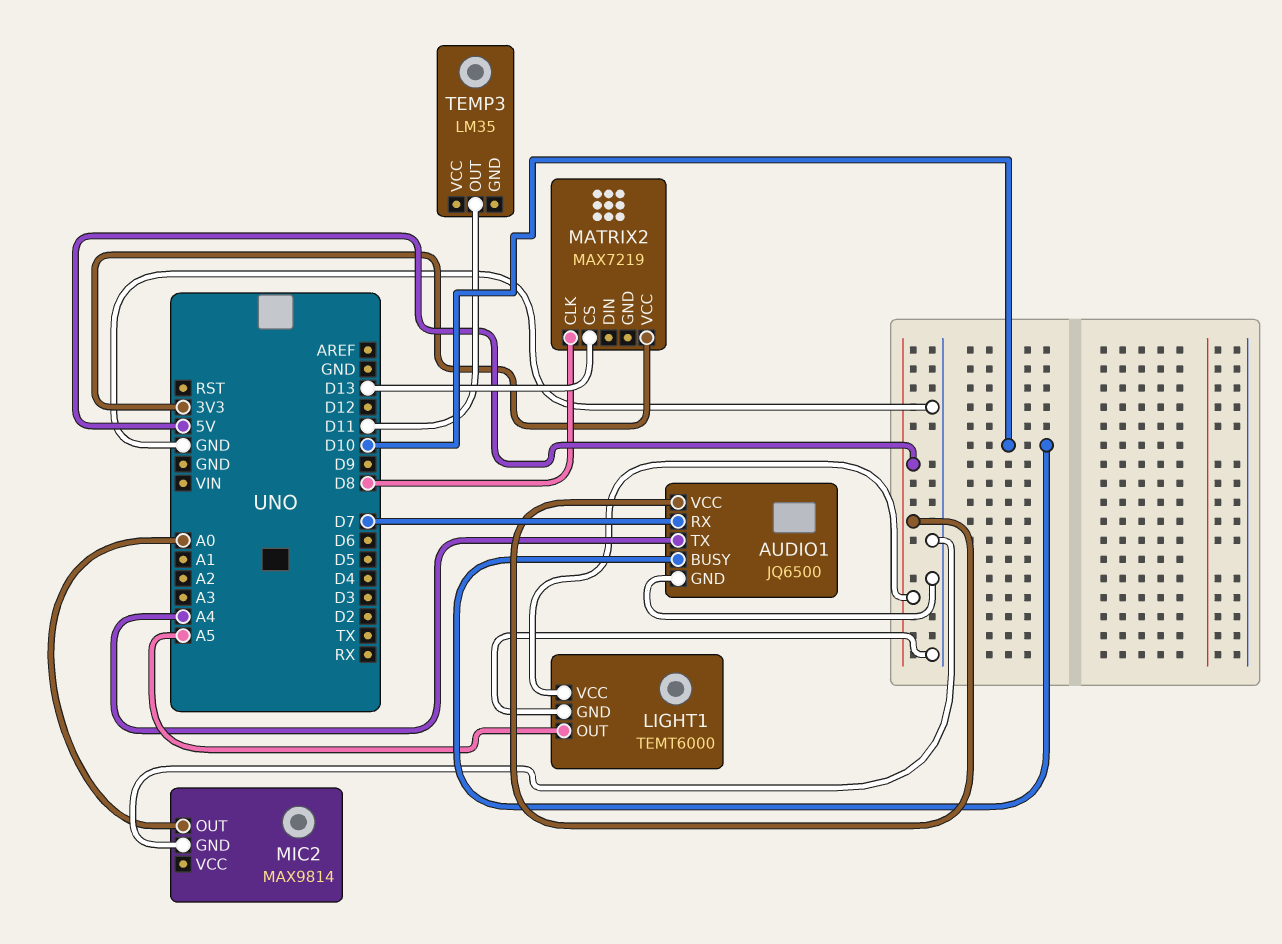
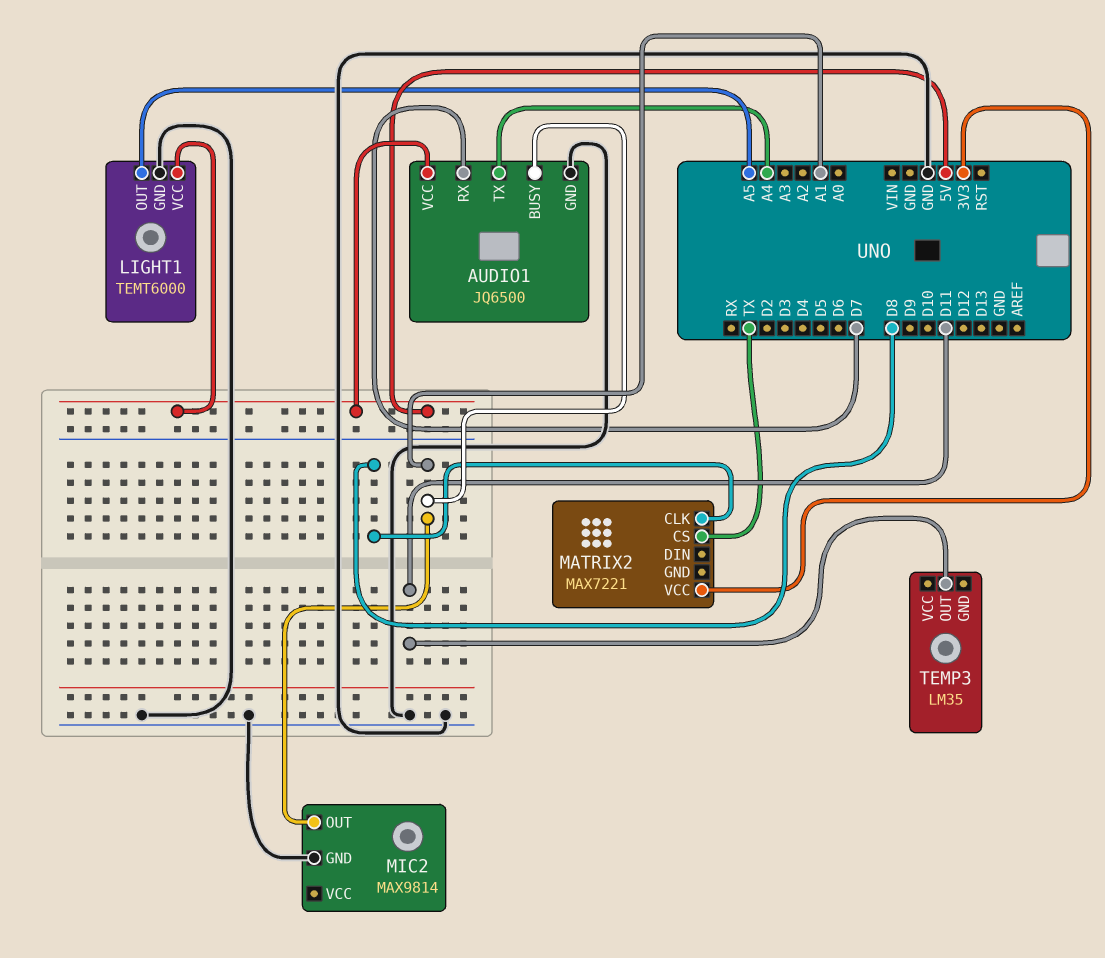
AUDIO1 pin BUSY: D10 -> A1
MATRIX2: MAX7219 -> MAX7221
MATRIX2 pin CS: D13 -> TX
MIC2 pin OUT: A0 -> A1

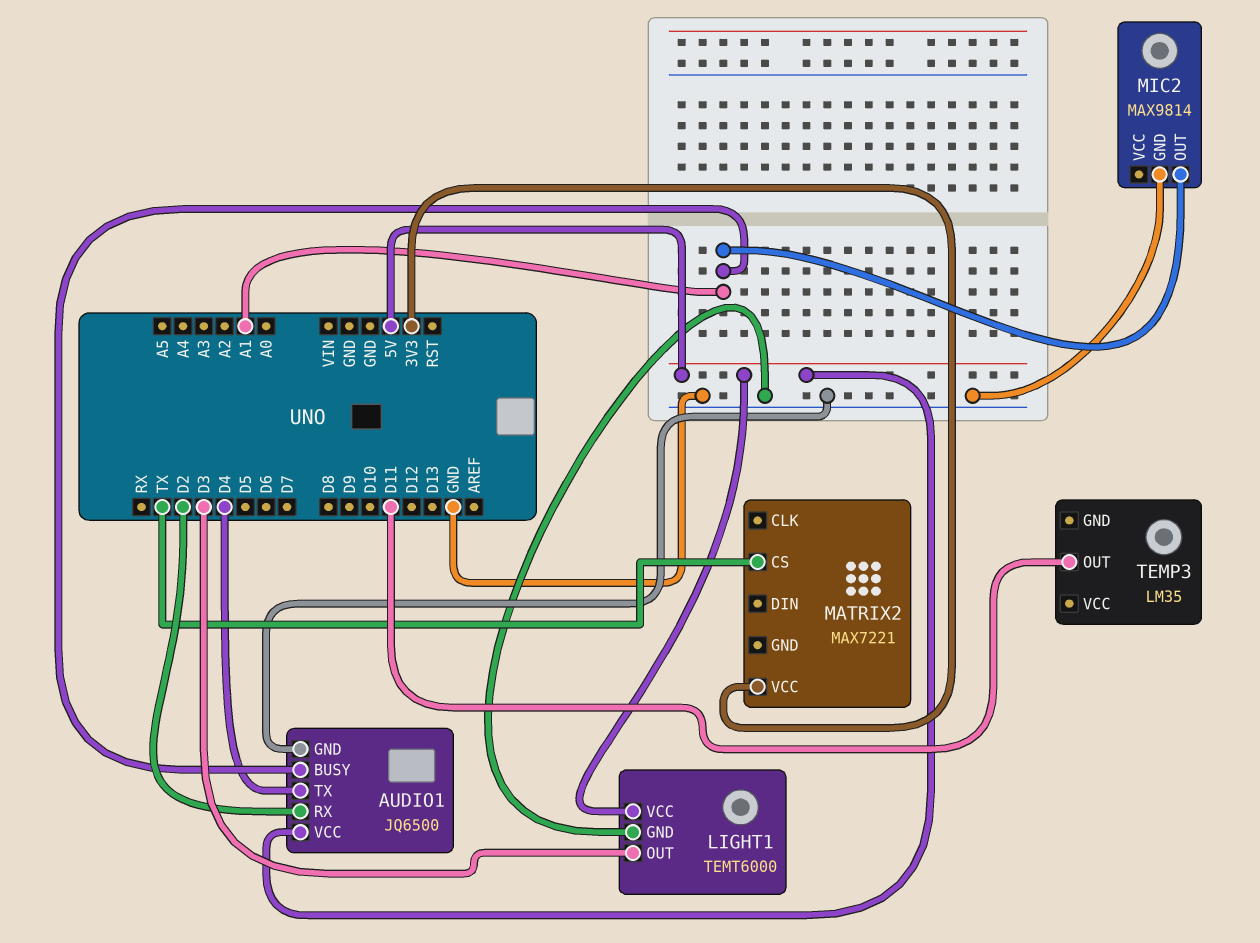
AUDIO1 pin RX: D7 -> D2
AUDIO1 pin TX: A4 -> D4
LIGHT1 pin OUT: A5 -> D3
MATRIX2 pin CLK: D8 -> none

